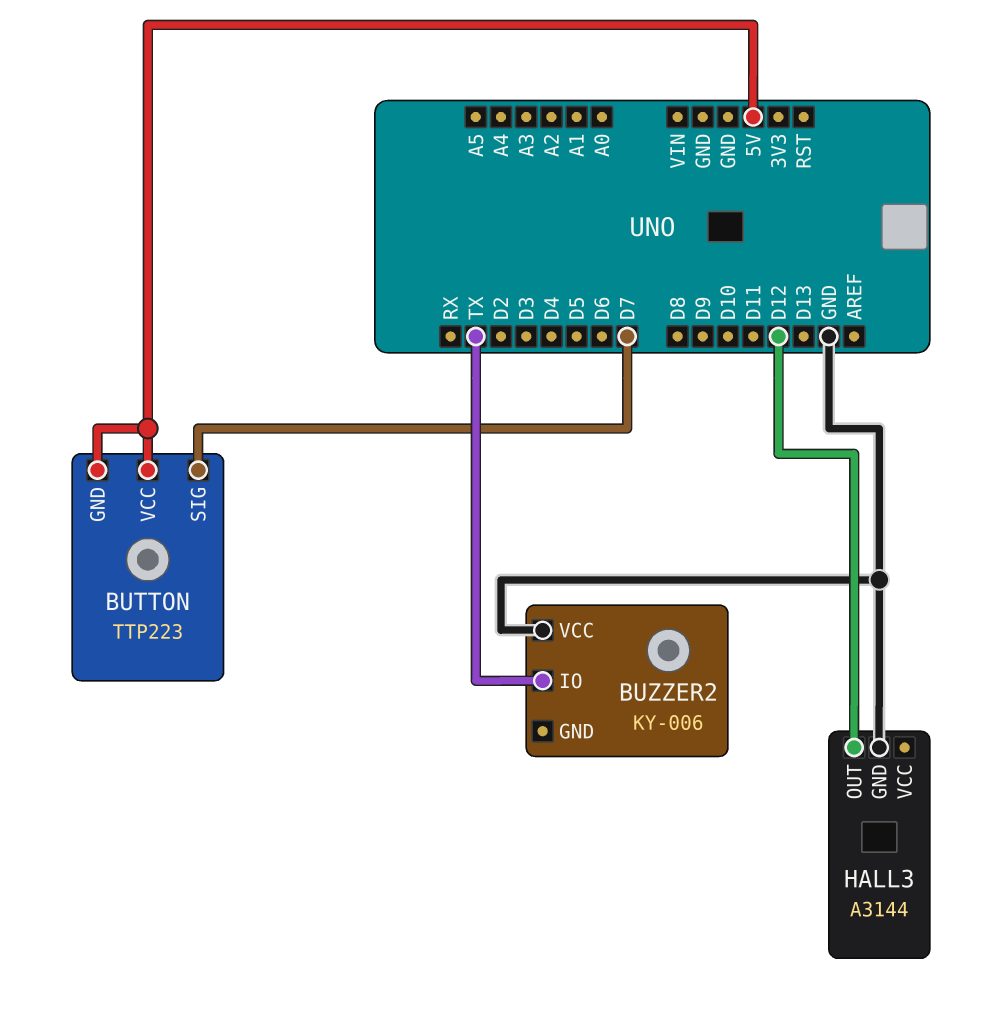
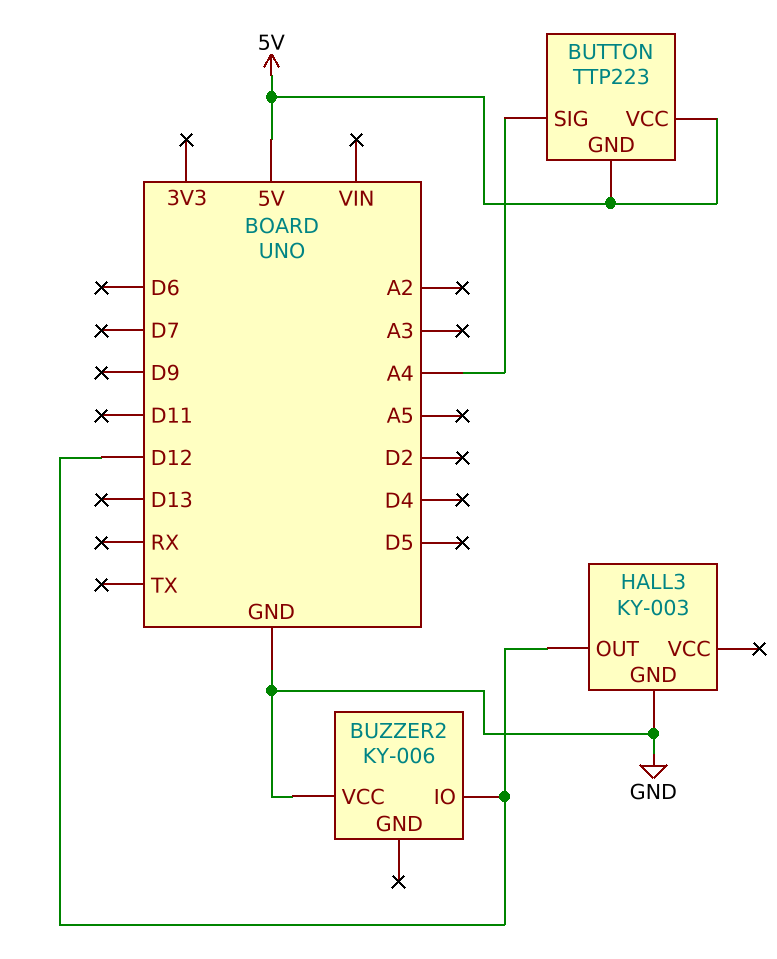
BUTTON pin SIG: D7 -> A4
BUZZER2 pin IO: TX -> D12
HALL3: A3144 -> KY-003

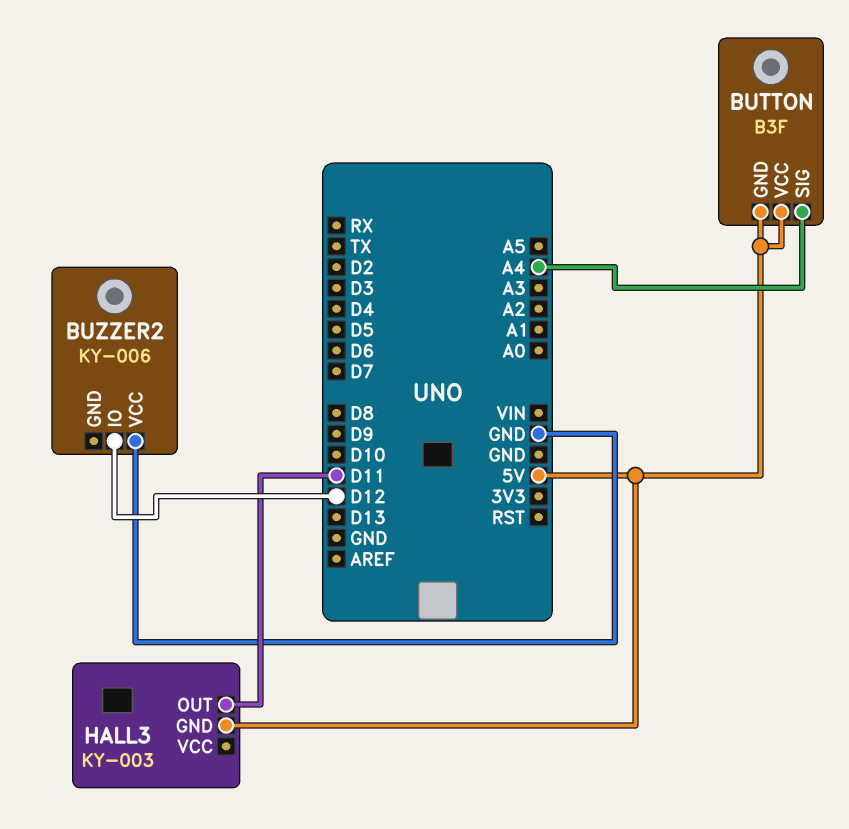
BUTTON: TTP223 -> B3F
HALL3 pin GND: GND -> 5V
HALL3 pin OUT: D12 -> D11

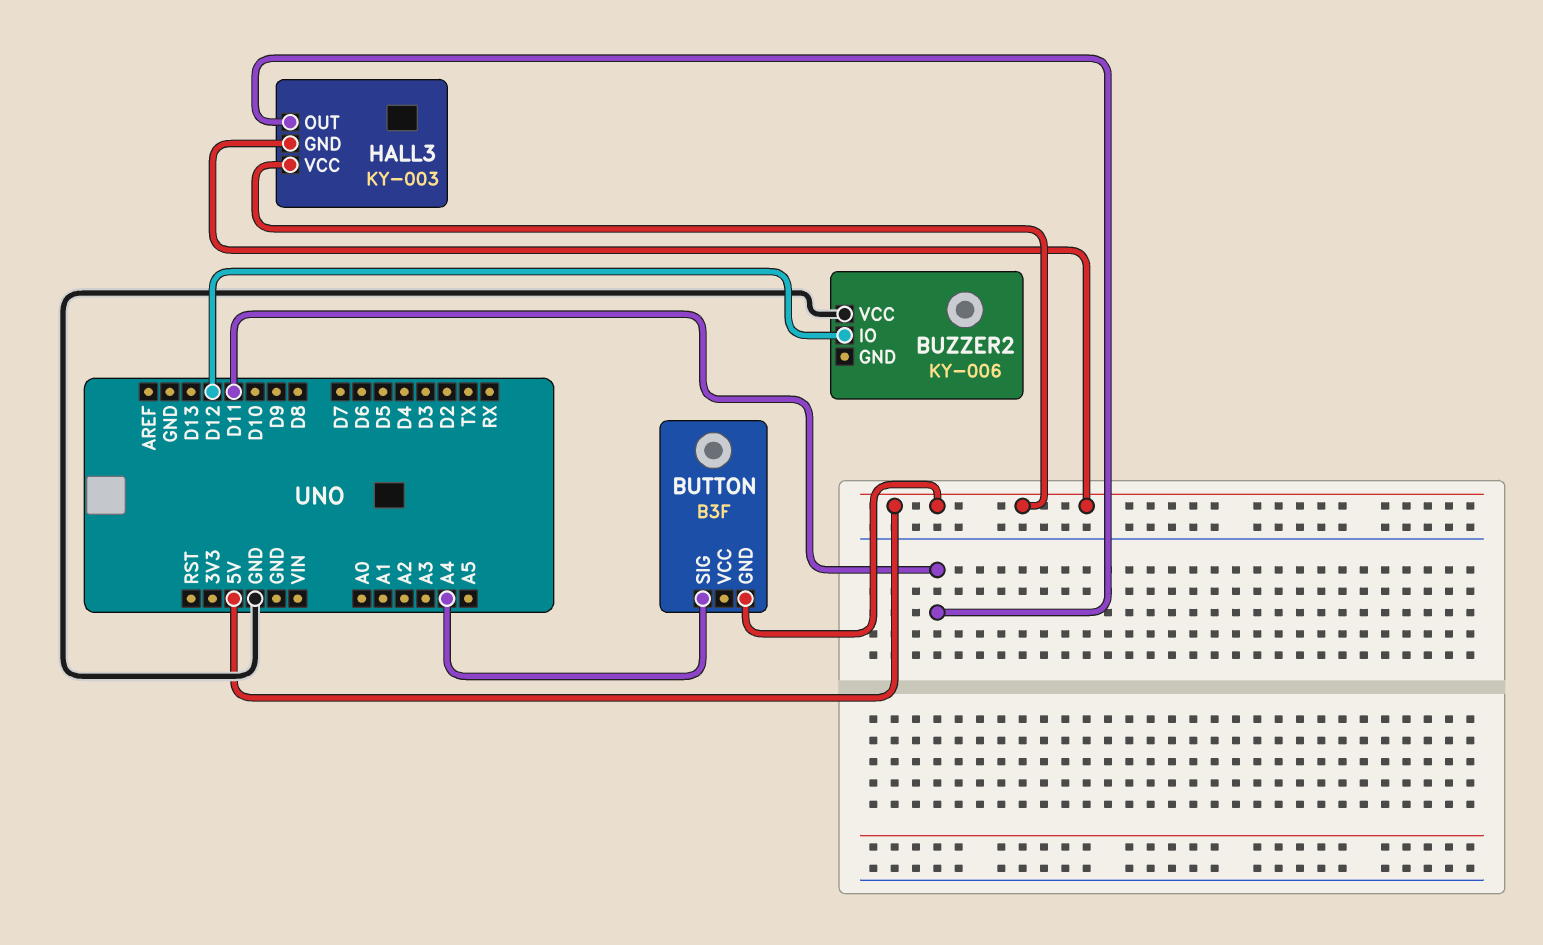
BUTTON pin VCC: 5V -> none
HALL3 pin VCC: none -> 5V

